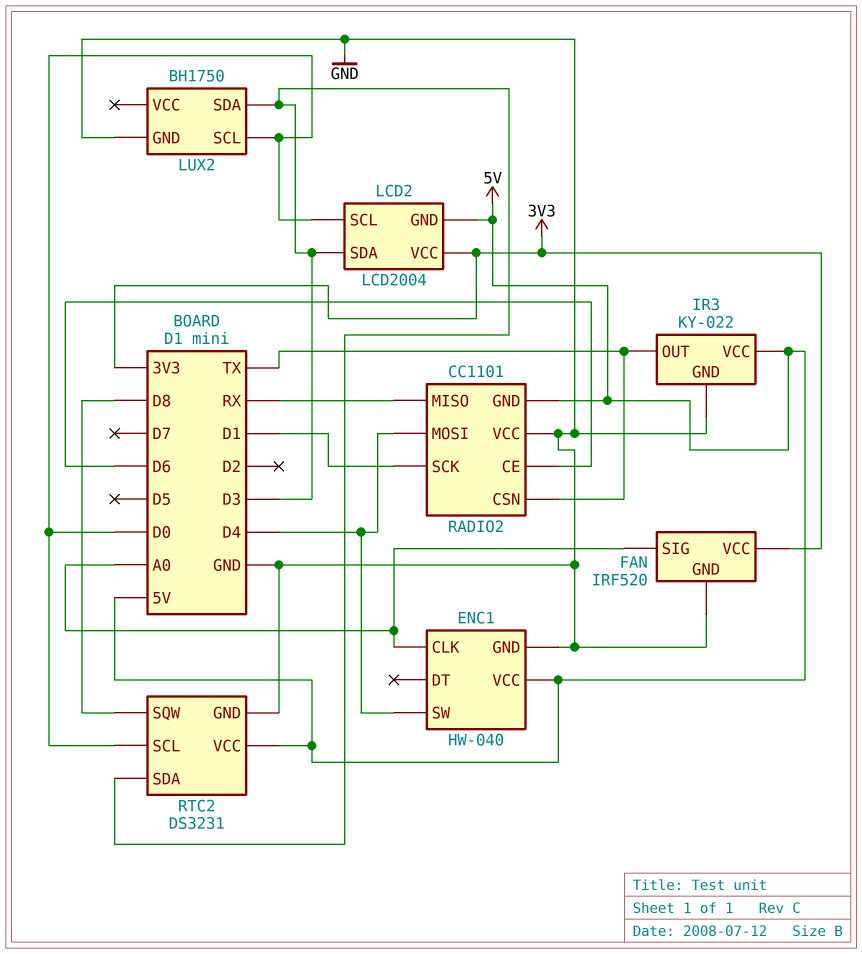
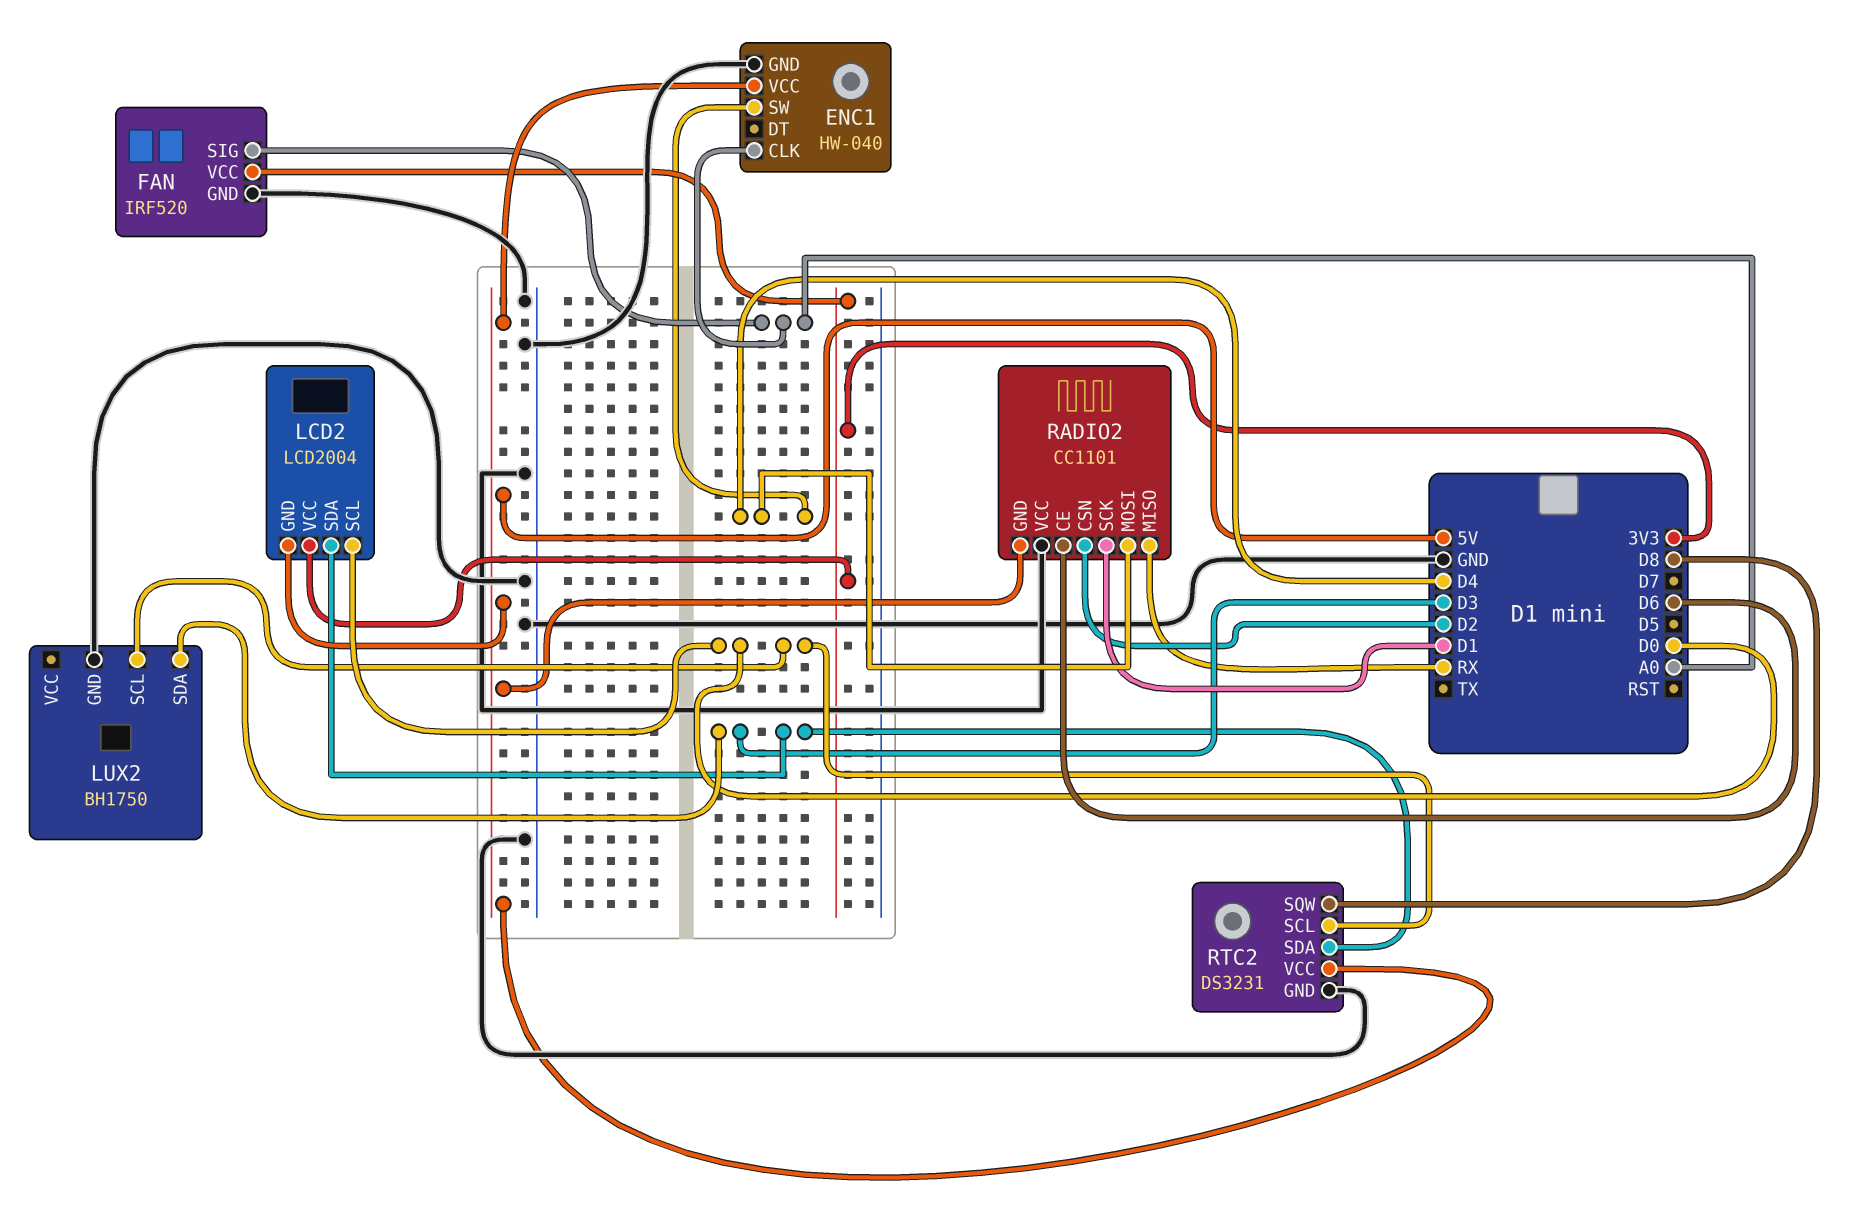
IR3: KY-022 -> none
IR3 pin GND: GND -> none
IR3 pin OUT: TX -> none
IR3 pin VCC: 5V -> none
RADIO2 pin CSN: TX -> D2

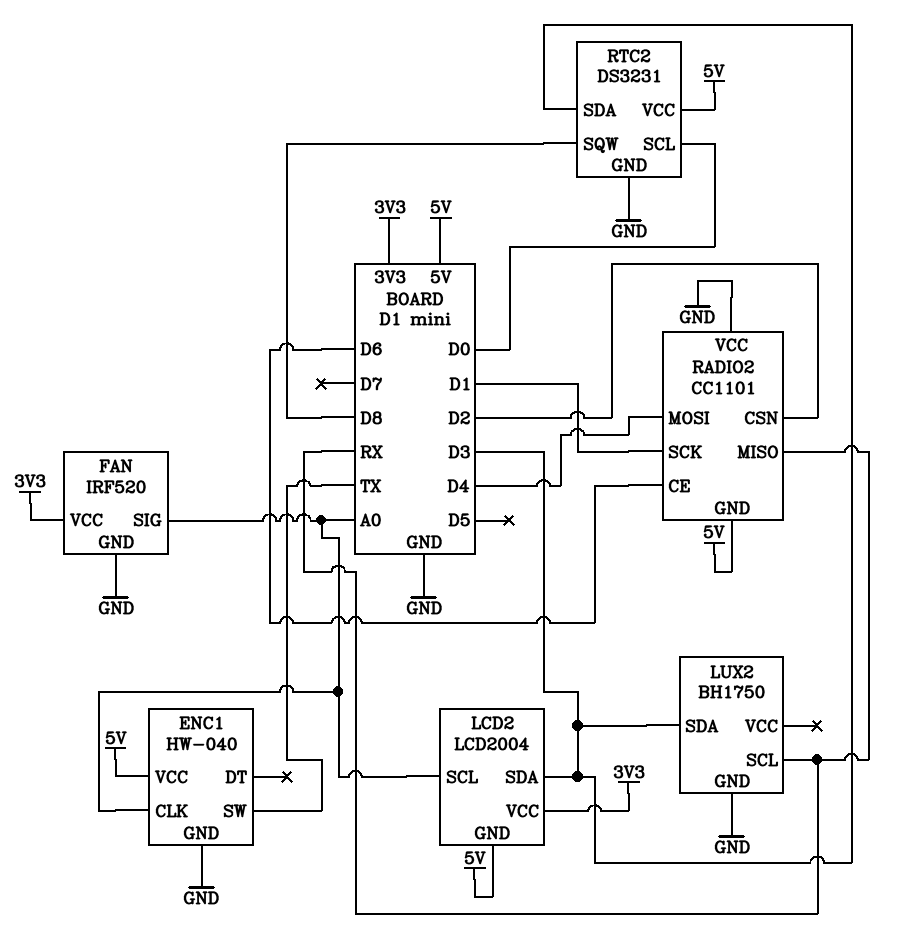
ENC1 pin SW: D4 -> TX
LCD2 pin SCL: D0 -> A0
LUX2 pin SCL: D0 -> RX

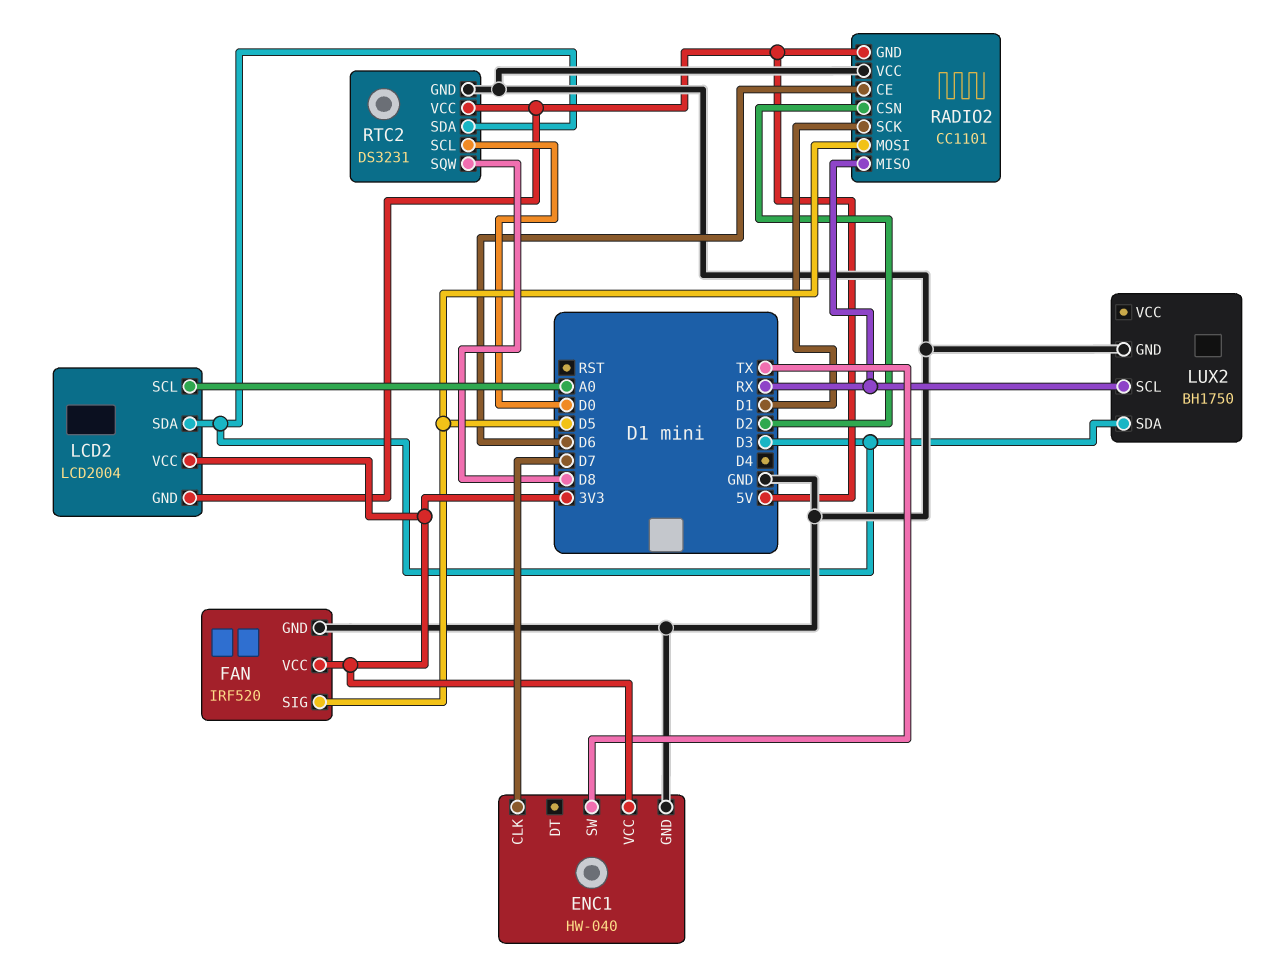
ENC1 pin CLK: A0 -> D7
ENC1 pin VCC: 5V -> 3V3
FAN pin SIG: A0 -> D5
RADIO2 pin MOSI: D4 -> D5

